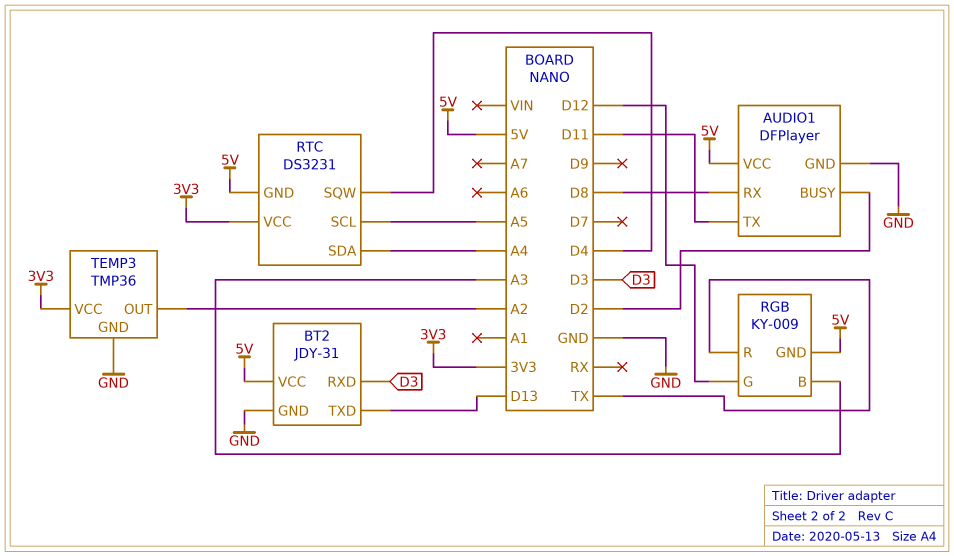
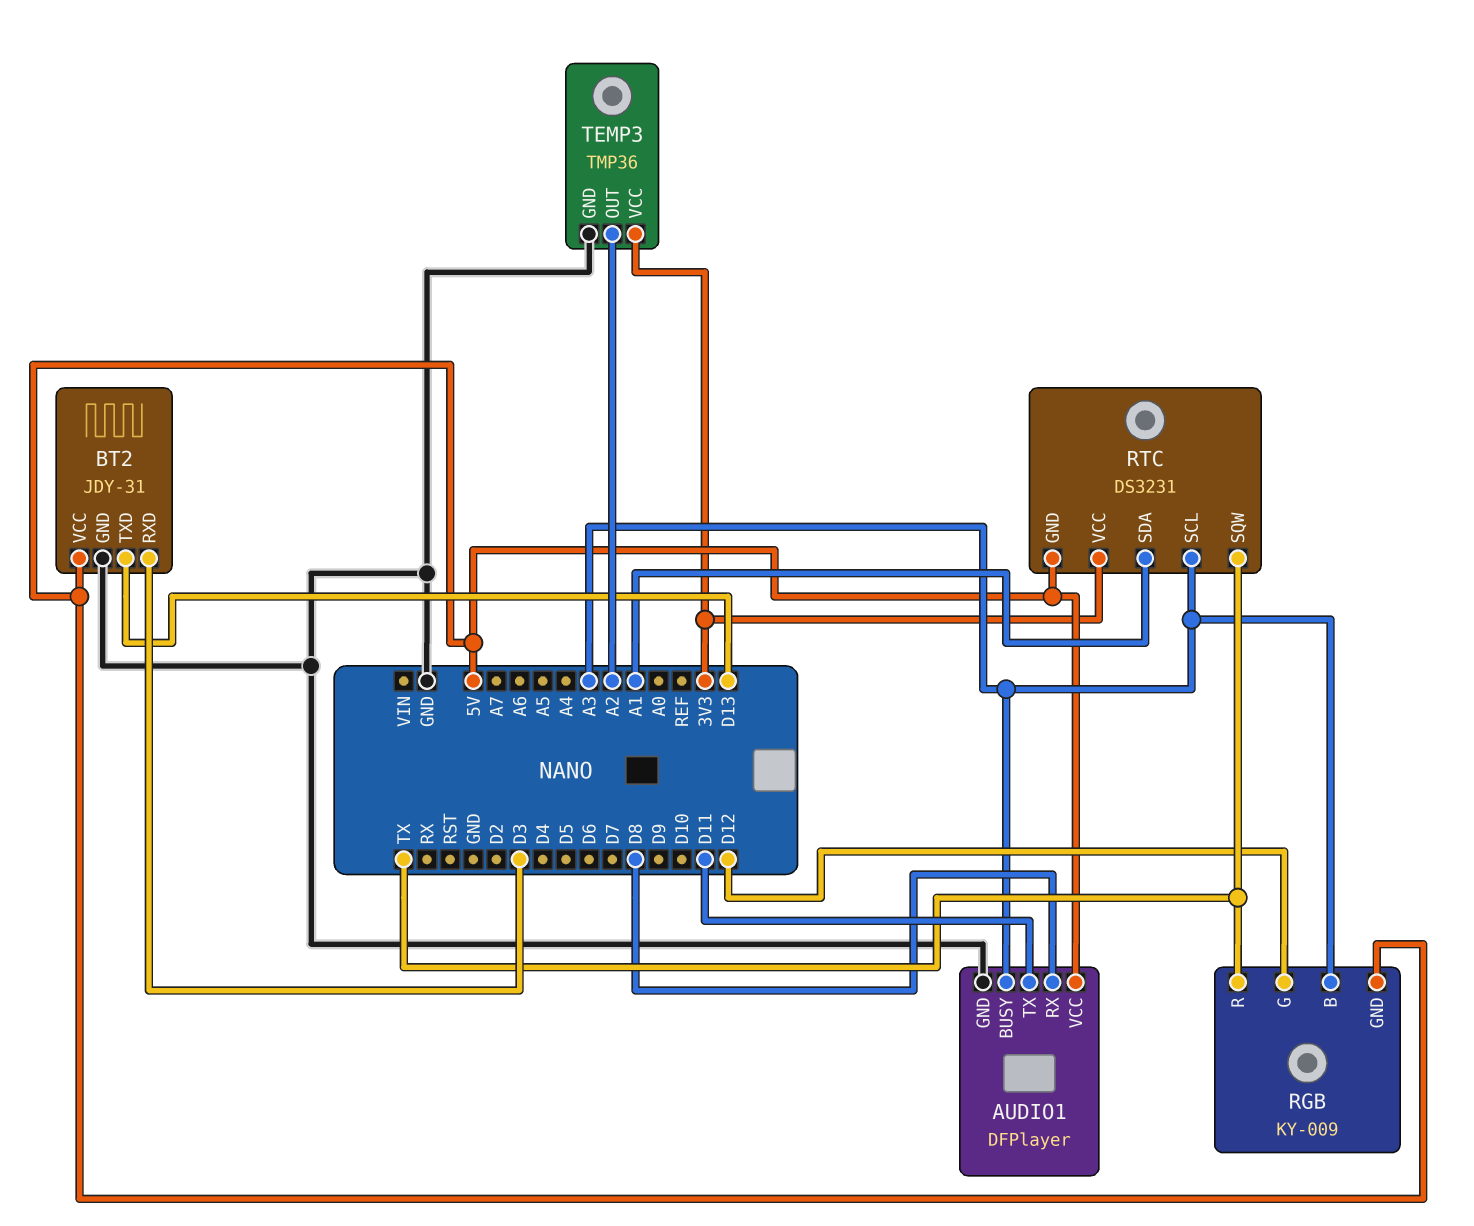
AUDIO1 pin BUSY: D2 -> A3
RTC pin SCL: A5 -> A3
RTC pin SDA: A4 -> A1
RTC pin SQW: D4 -> TX

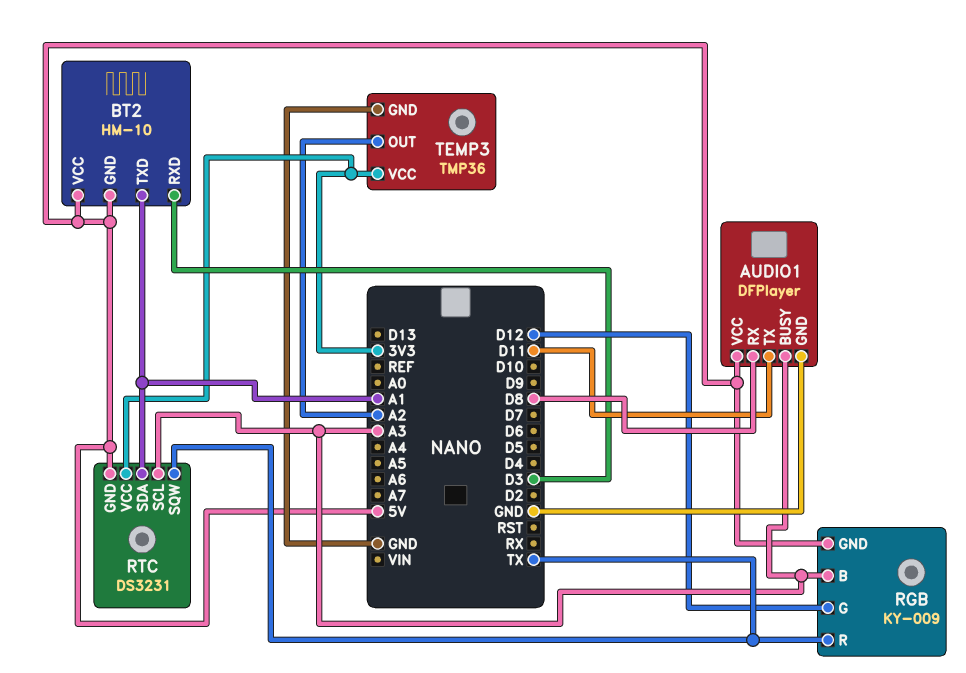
BT2: JDY-31 -> HM-10
BT2 pin GND: GND -> 5V
BT2 pin TXD: D13 -> A1

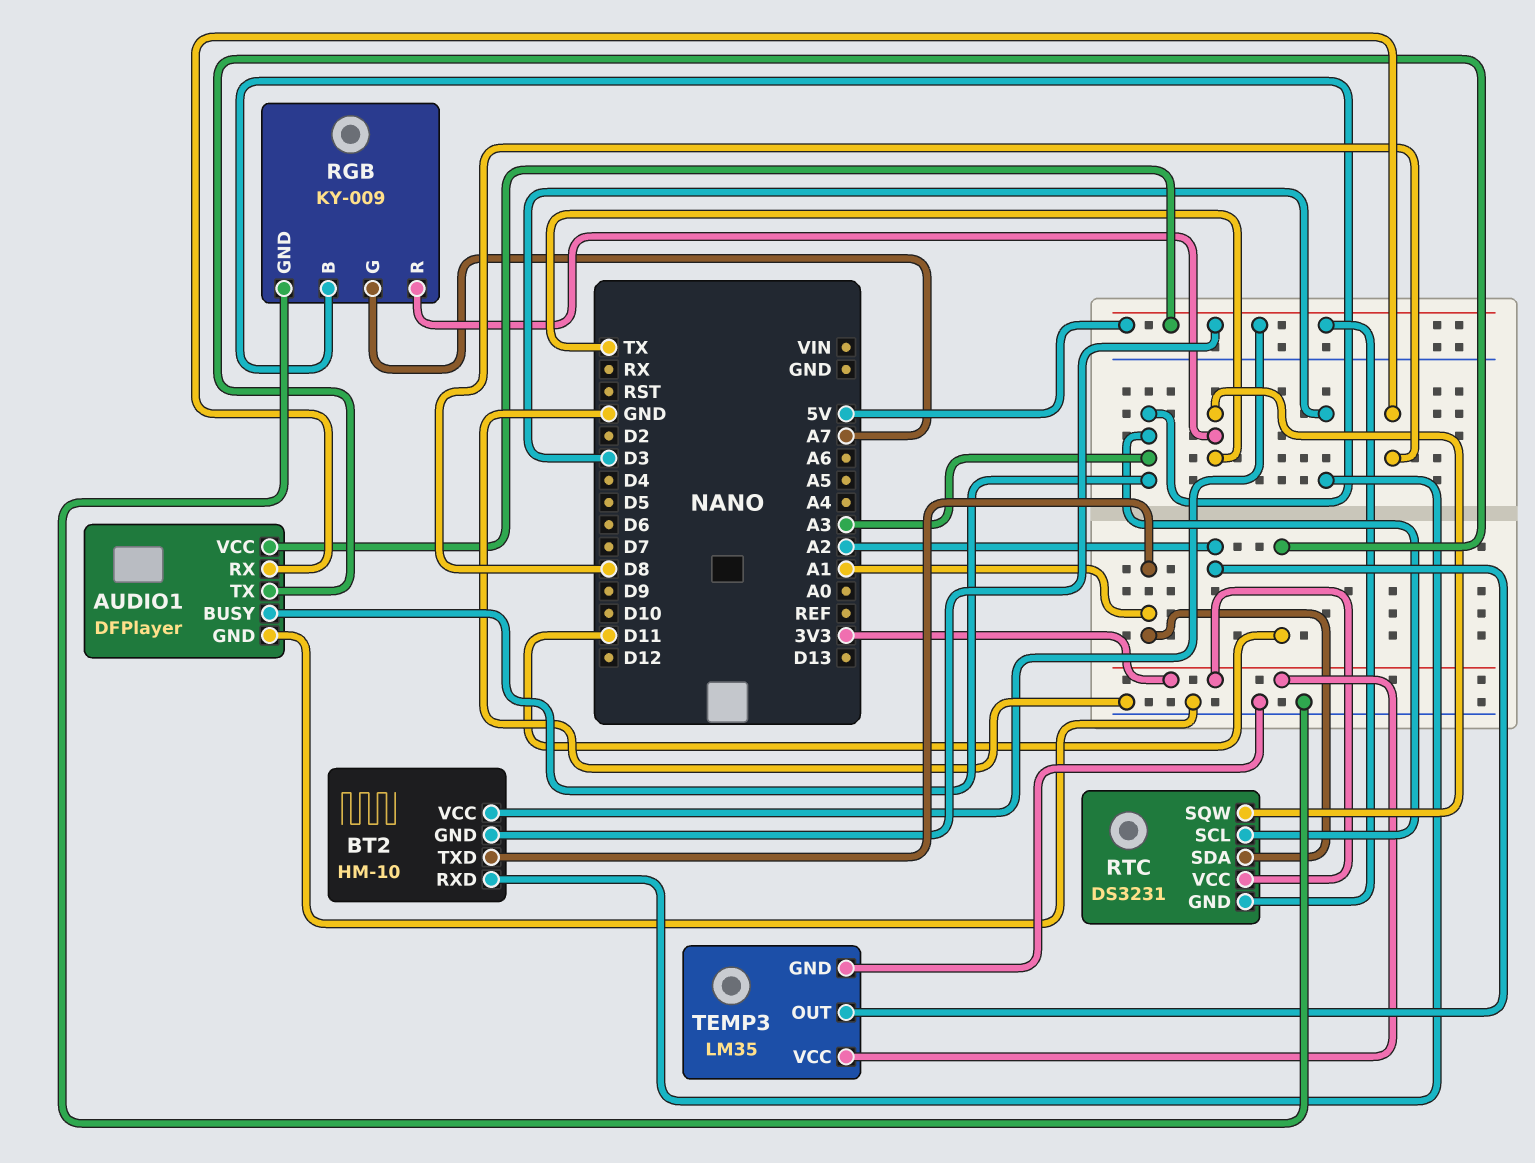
RGB pin G: D12 -> A7
RGB pin GND: 5V -> GND
TEMP3: TMP36 -> LM35

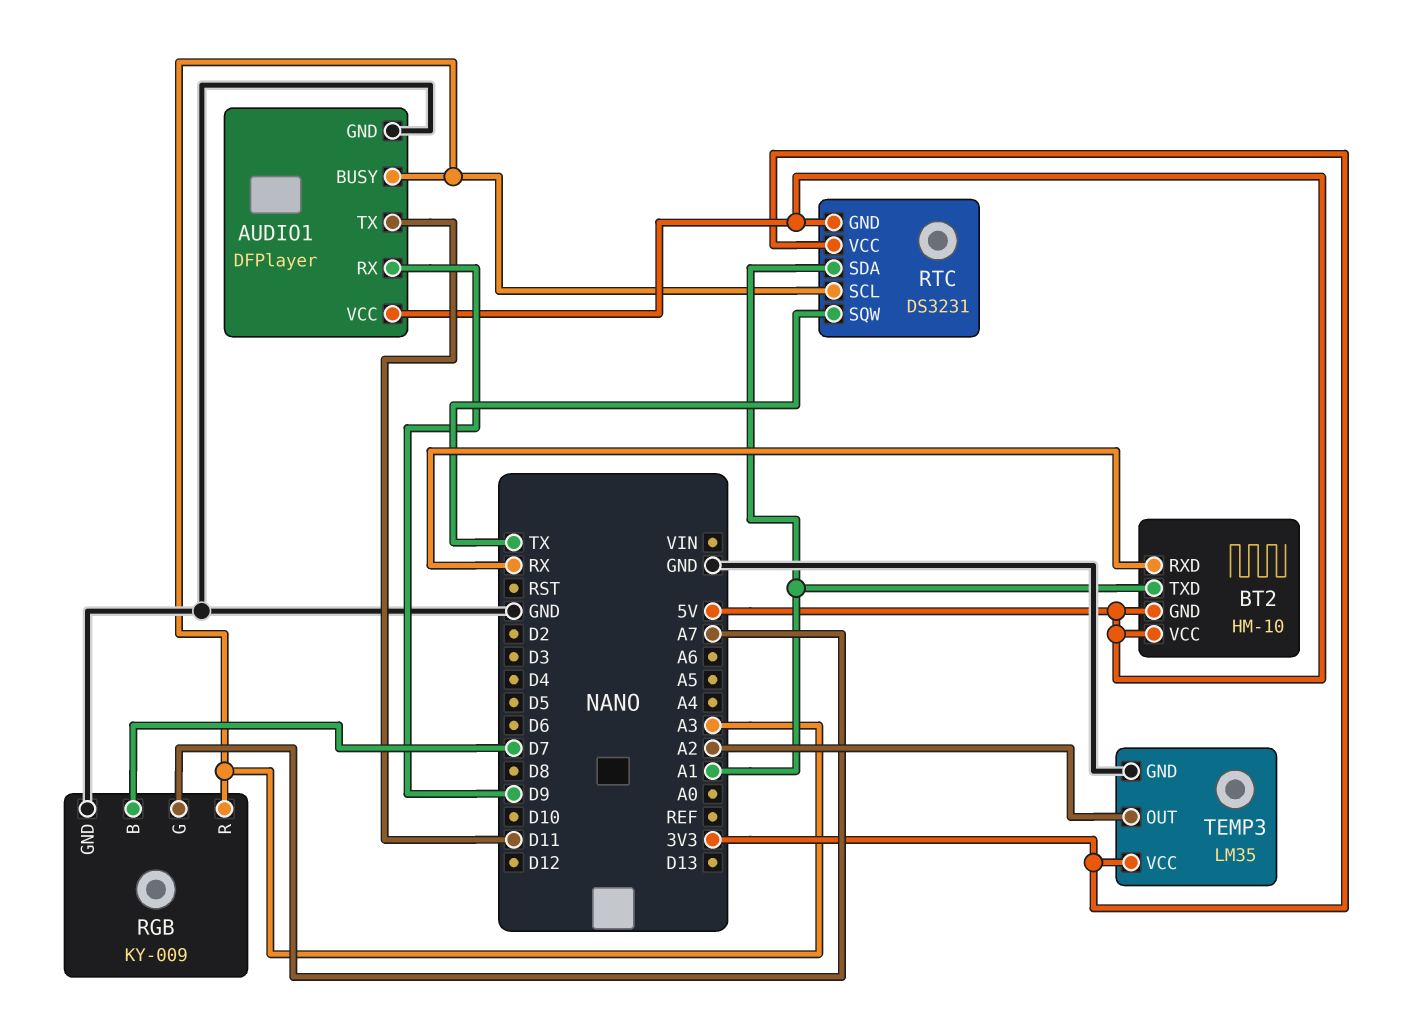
AUDIO1 pin RX: D8 -> D9
BT2 pin RXD: D3 -> RX
RGB pin B: A3 -> D7
RGB pin R: TX -> A3

